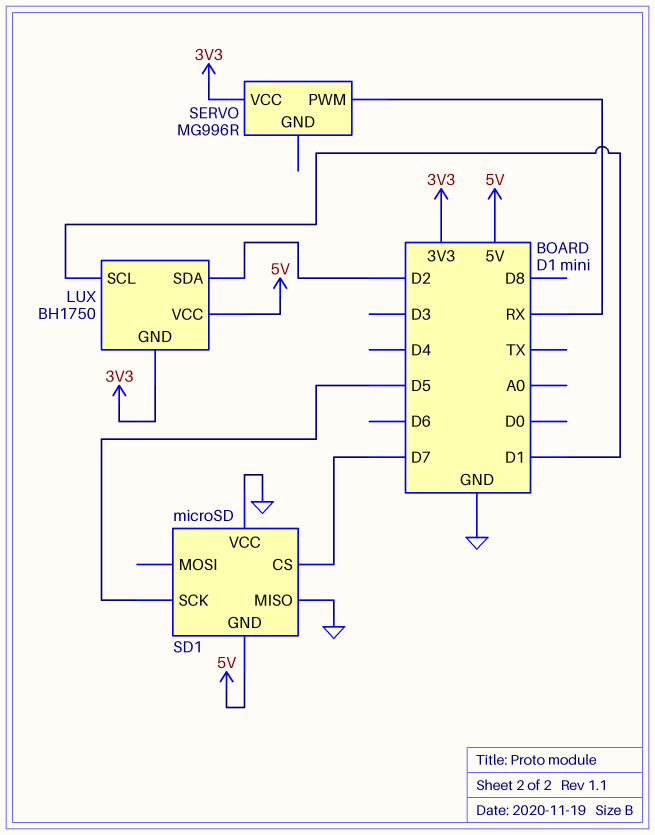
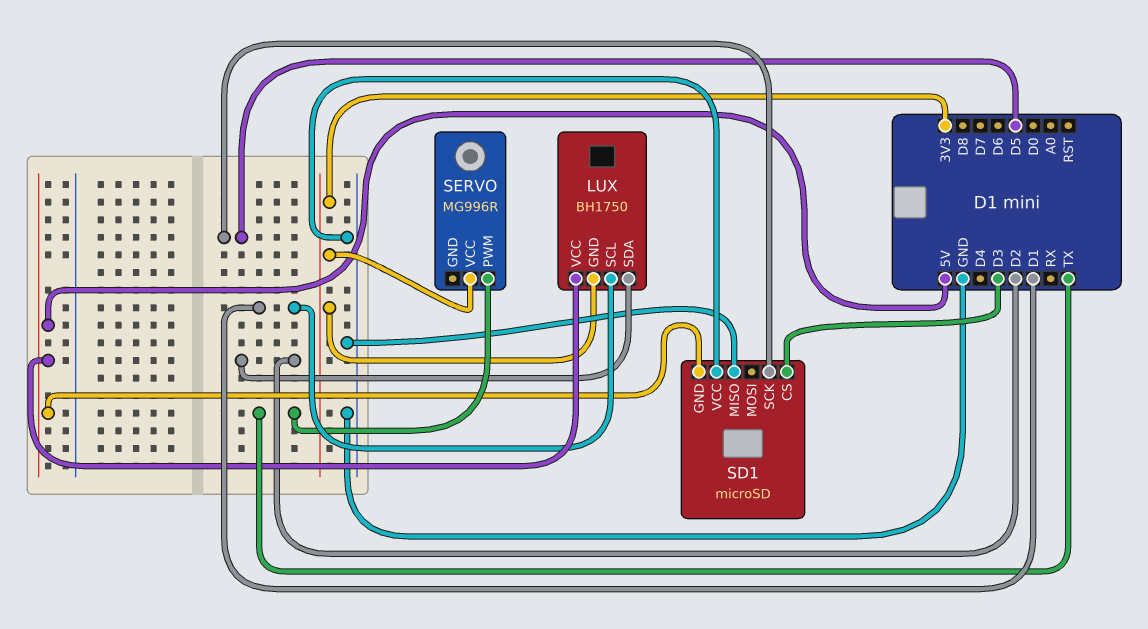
SD1 pin CS: D7 -> D3
SERVO pin PWM: RX -> TX

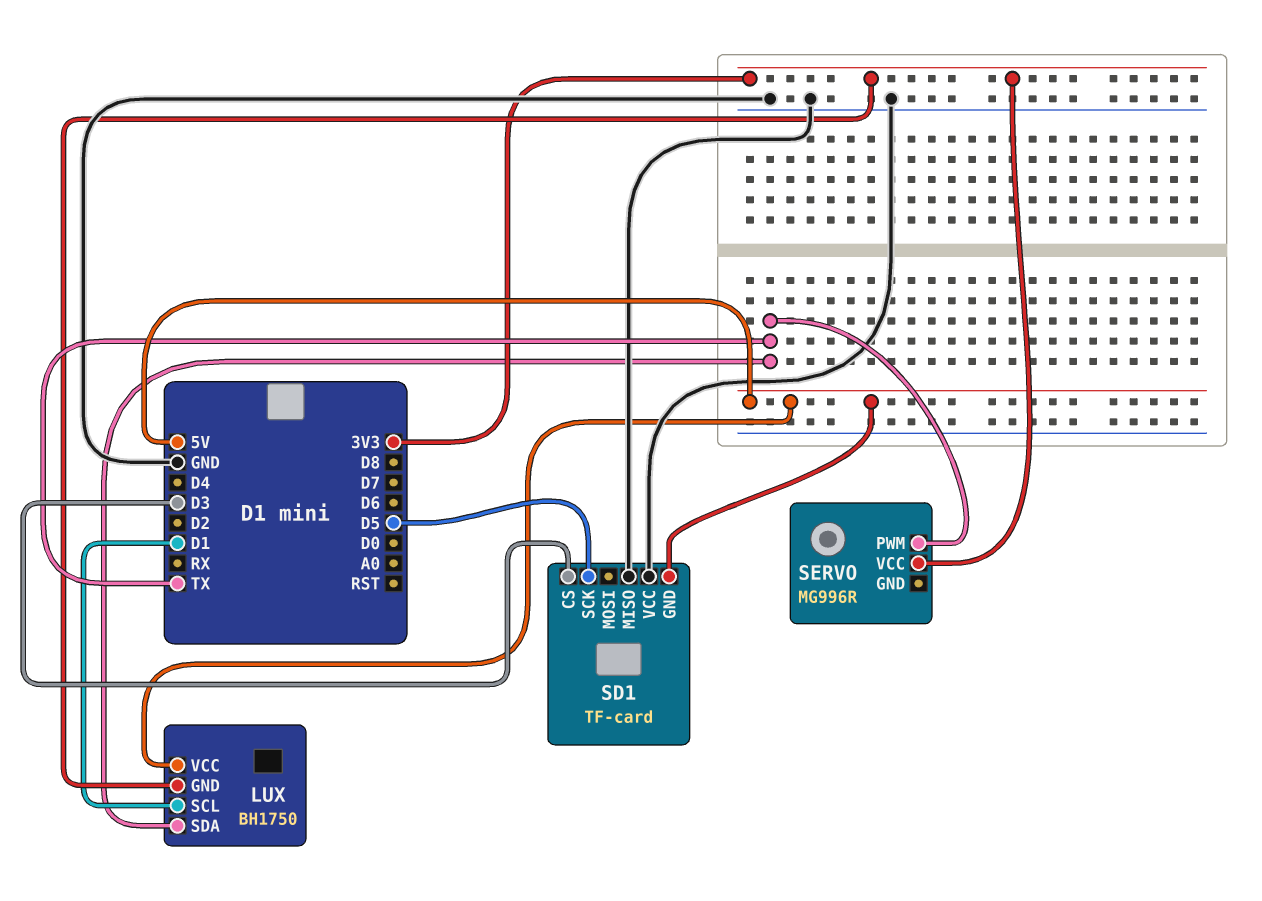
LUX pin SDA: D2 -> TX
SD1: microSD -> TF-card

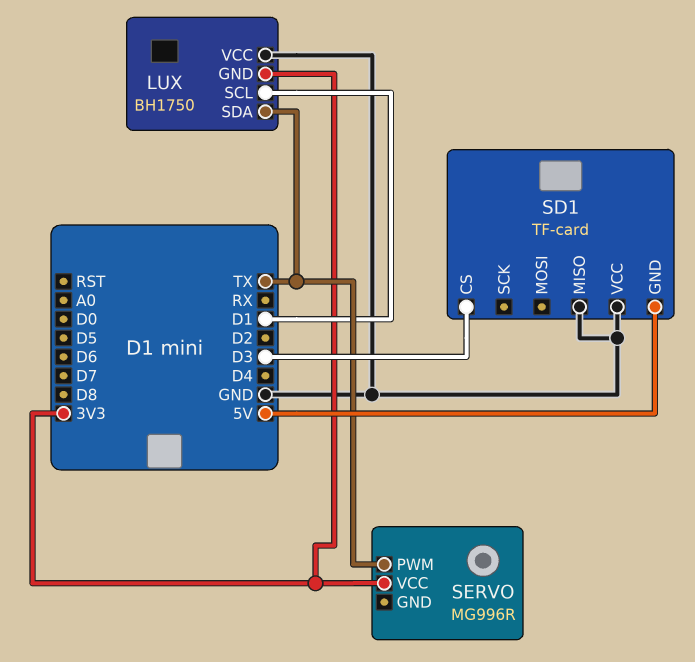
LUX pin VCC: 5V -> GND
SD1 pin SCK: D5 -> none

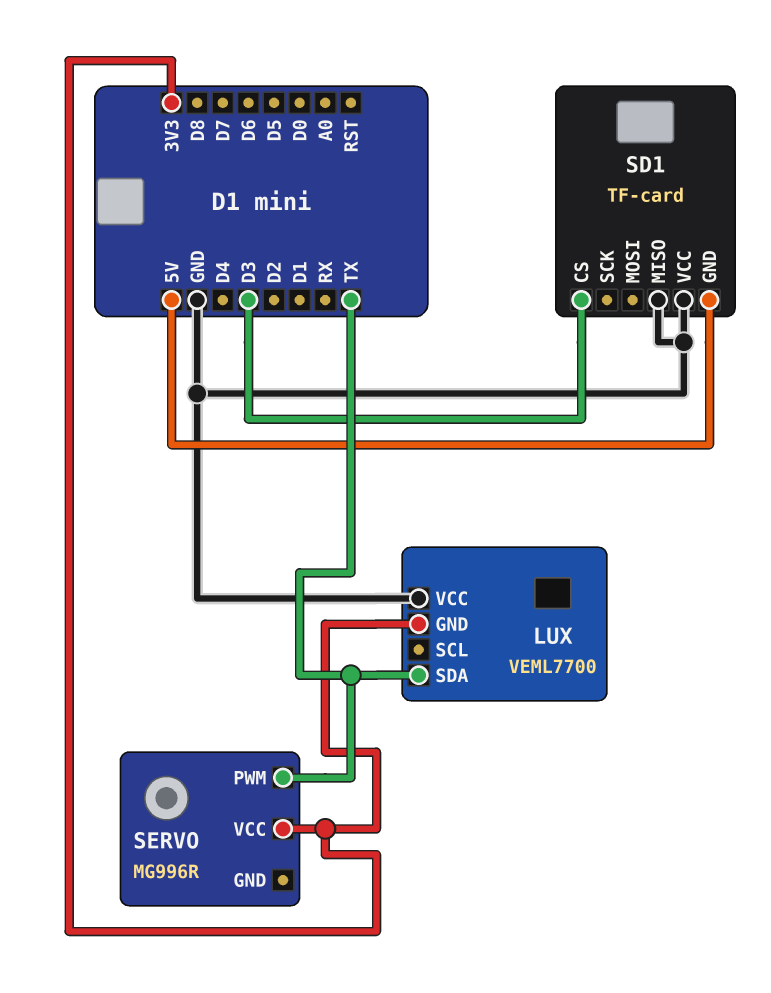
LUX: BH1750 -> VEML7700
LUX pin SCL: D1 -> none

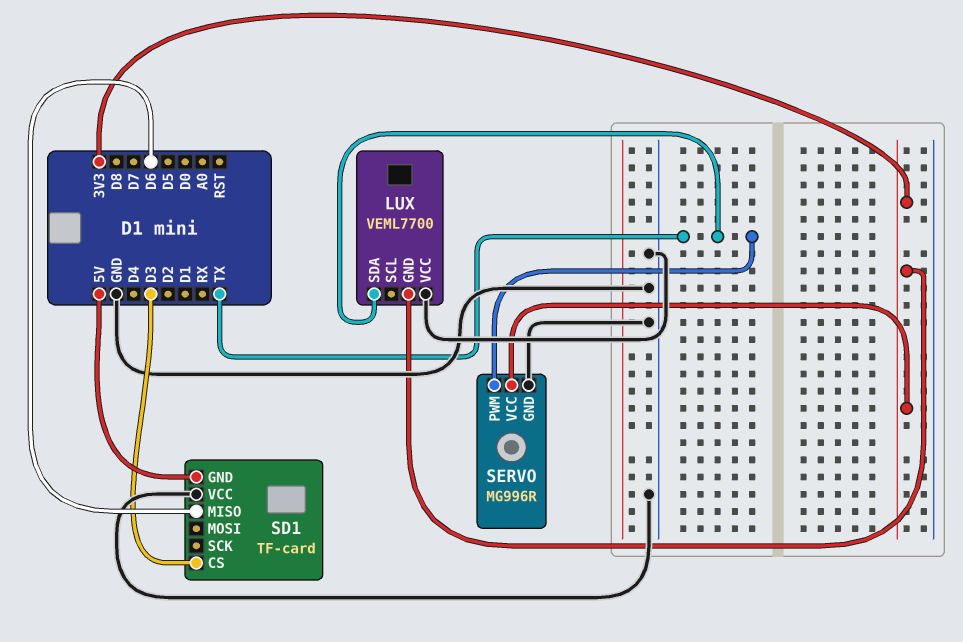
SD1 pin MISO: GND -> D6
SERVO pin GND: none -> GND

